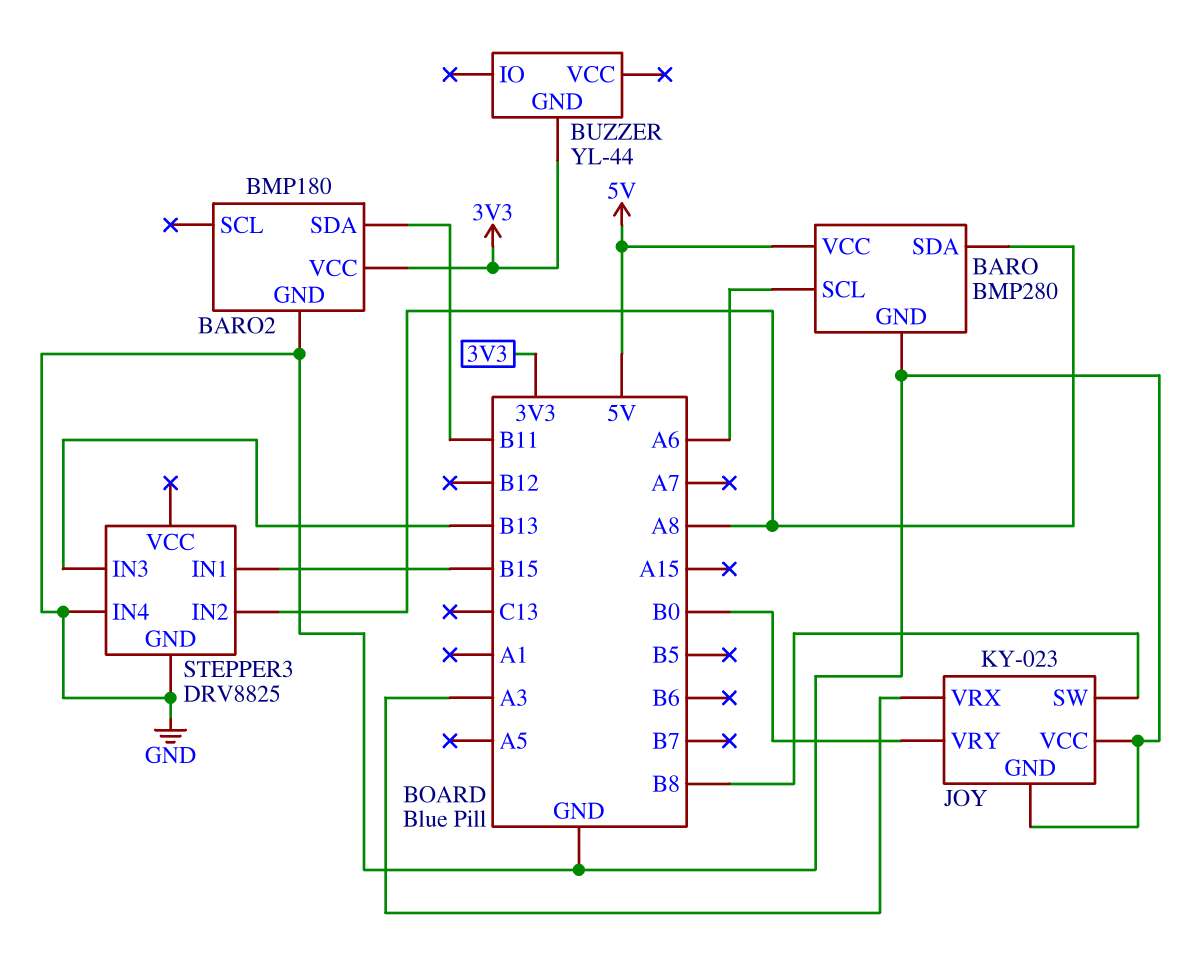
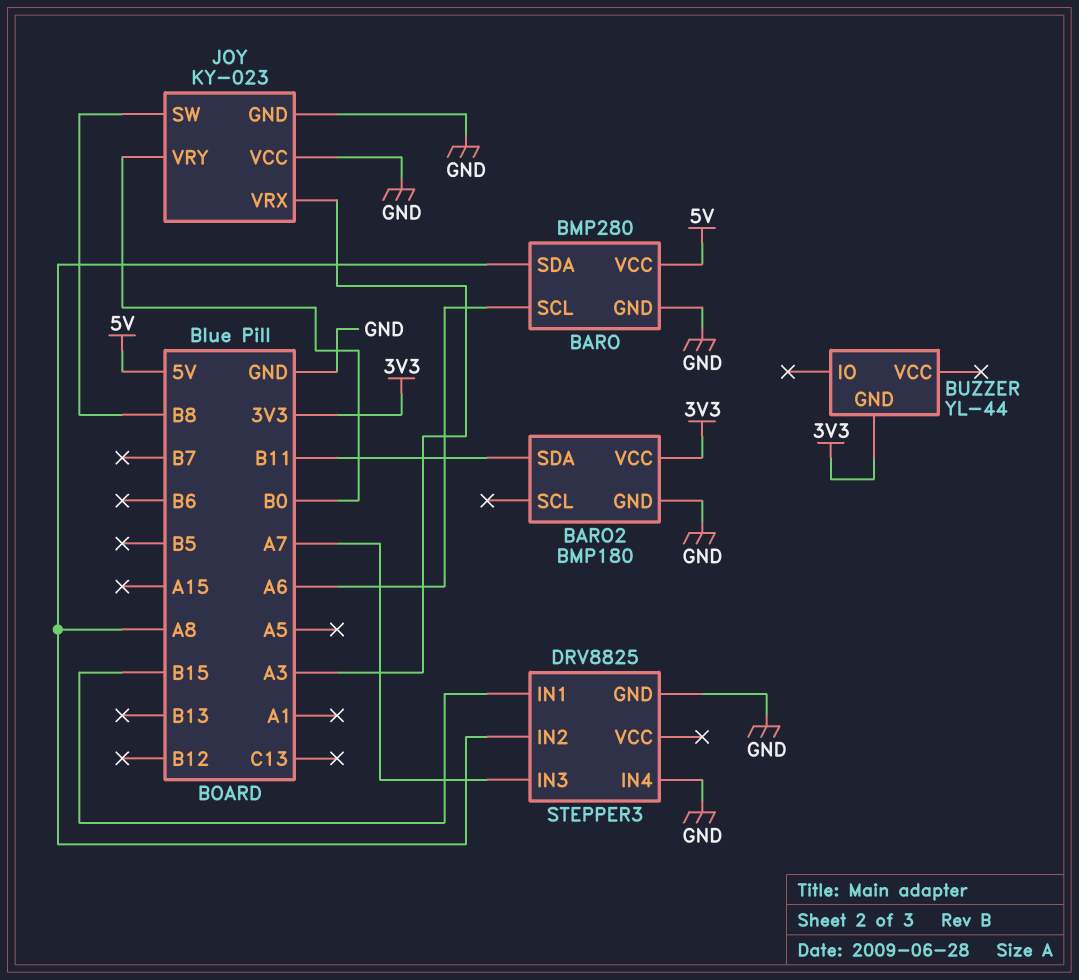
STEPPER3 pin IN3: B13 -> A7

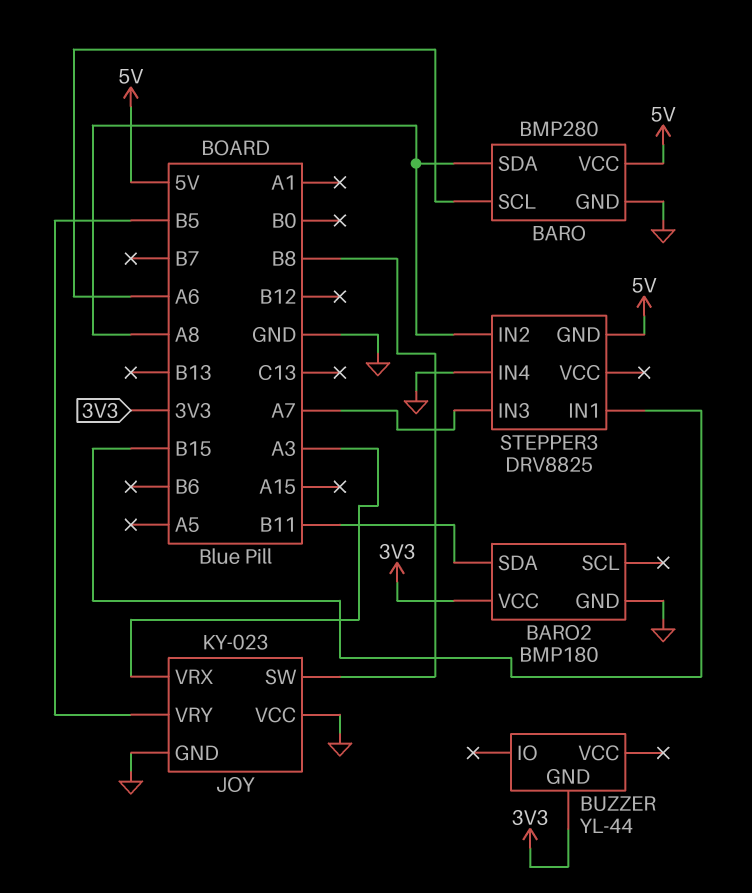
JOY pin VRY: B0 -> B5
STEPPER3 pin GND: GND -> 5V

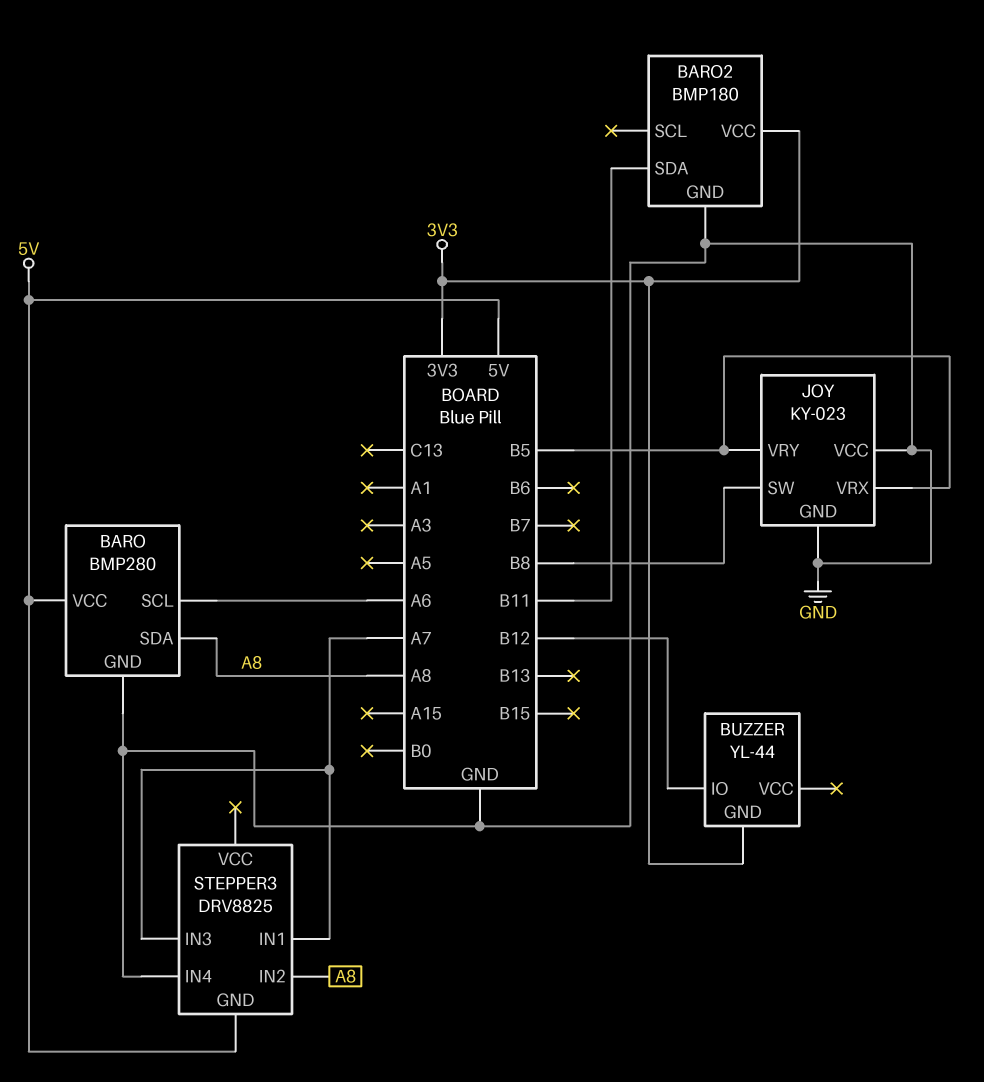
BUZZER pin IO: none -> B12
JOY pin VRX: A3 -> B5
STEPPER3 pin IN1: B15 -> A7

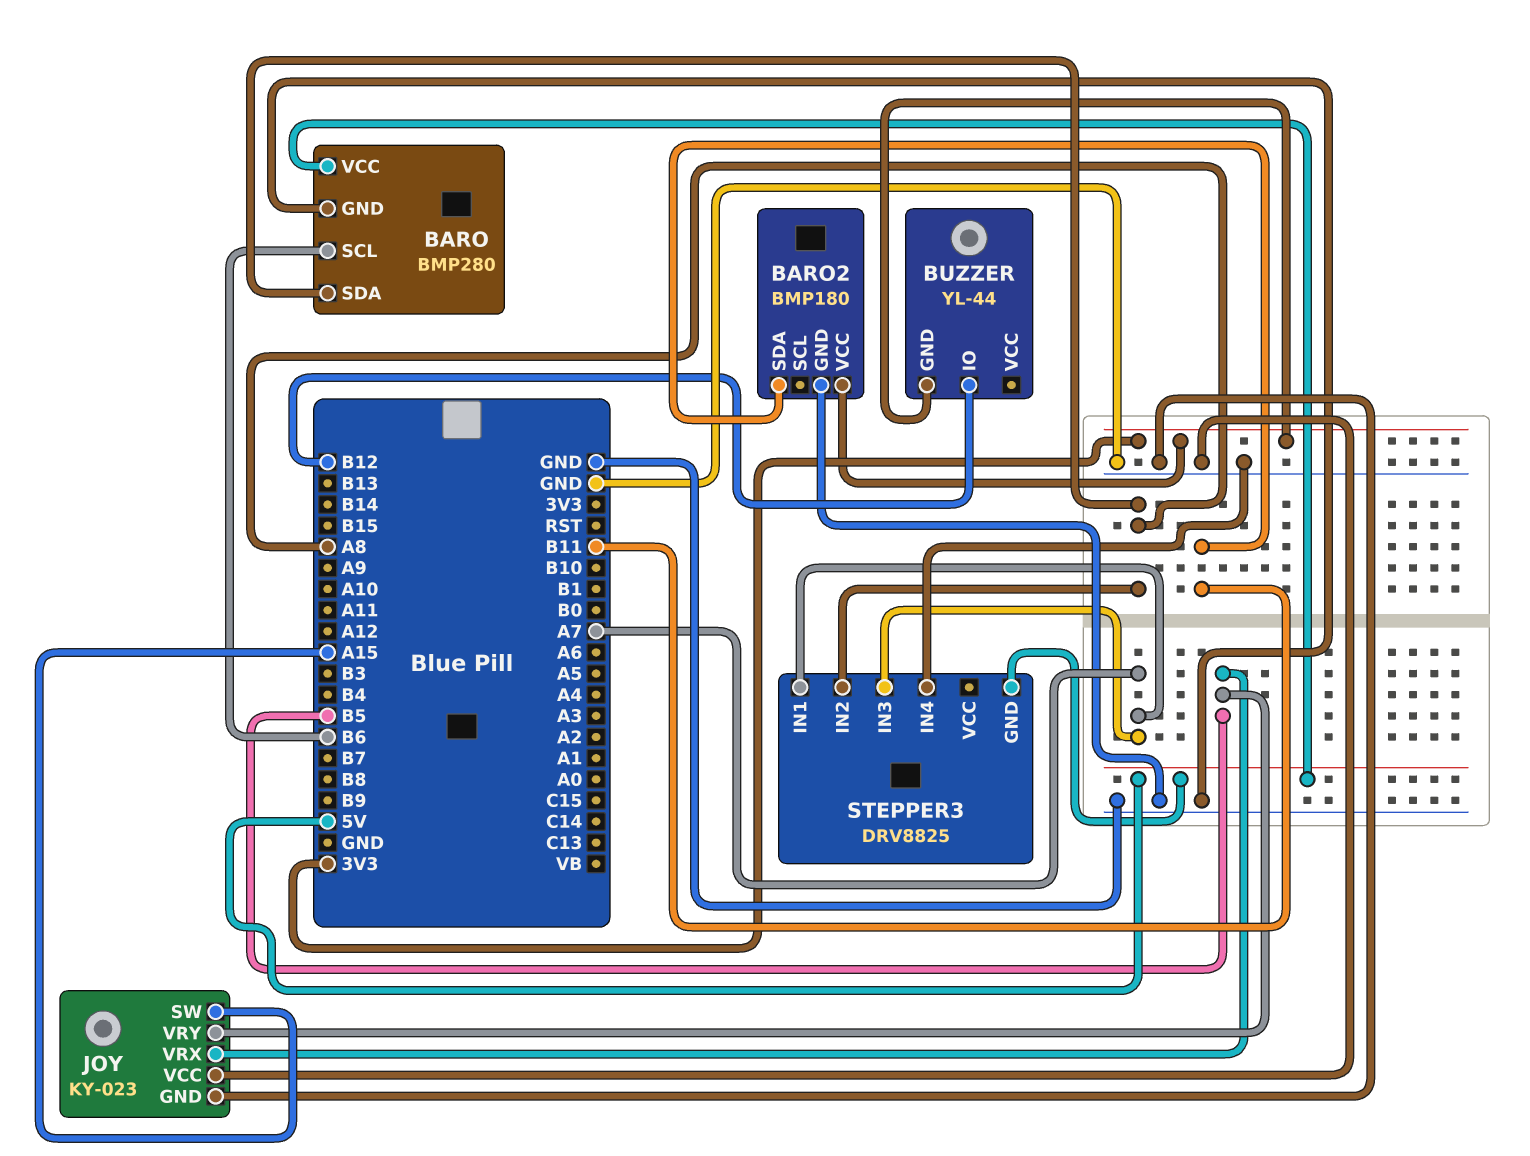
BARO pin SCL: A6 -> B6
JOY pin SW: B8 -> A15

